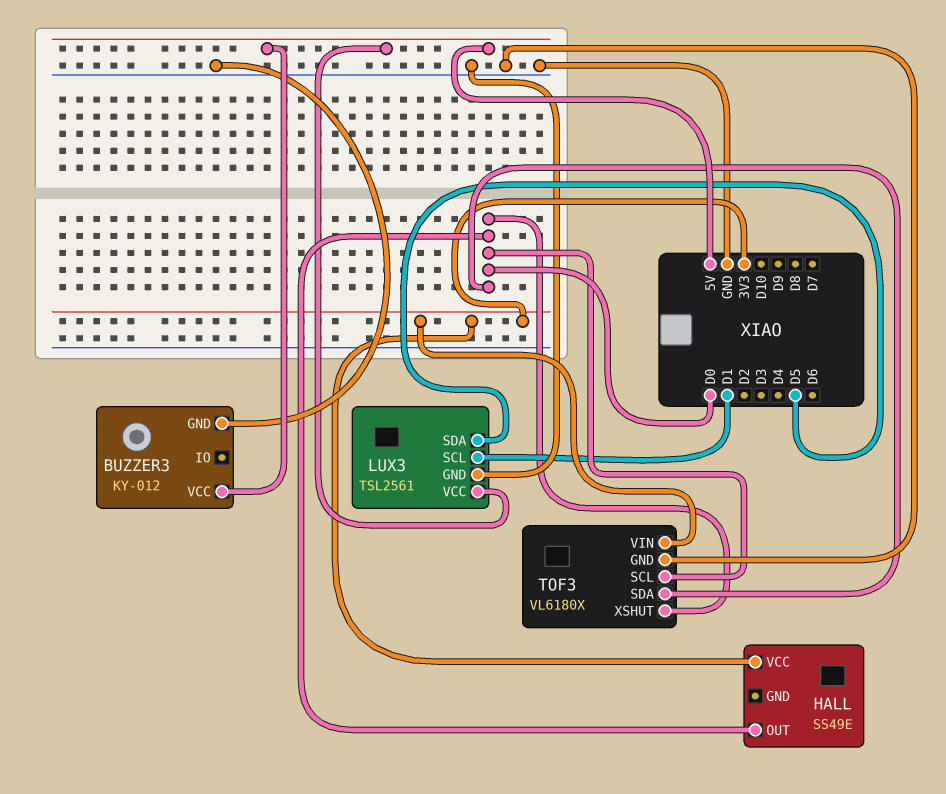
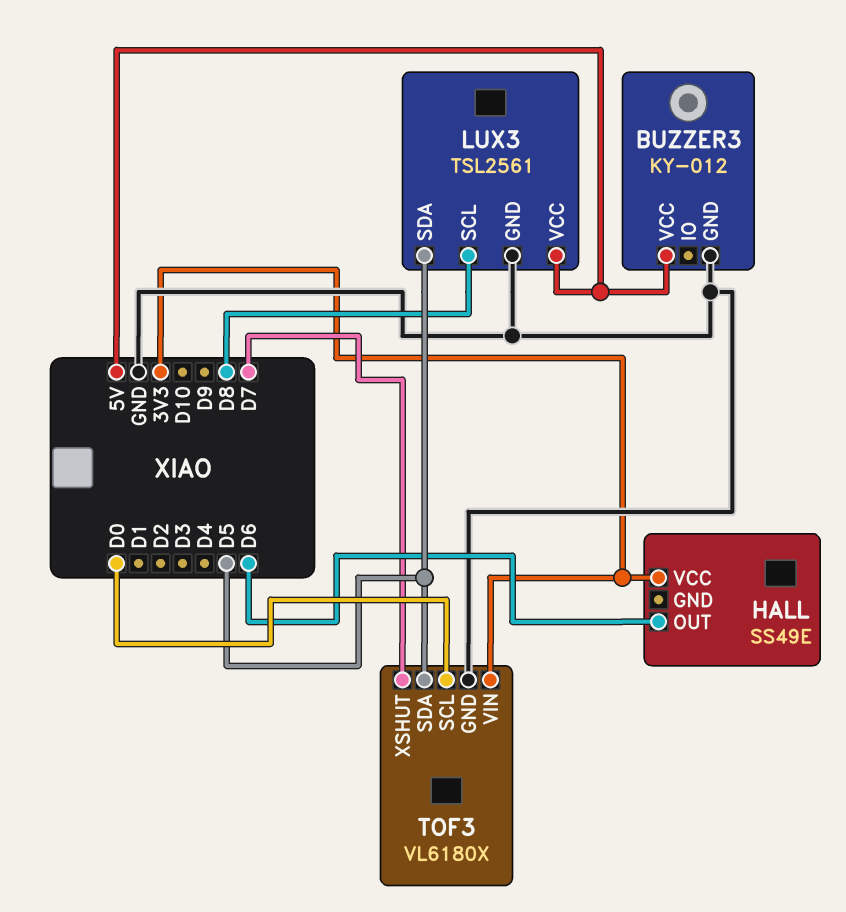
HALL pin OUT: D0 -> D6
LUX3 pin SCL: D1 -> D8
TOF3 pin SDA: D0 -> D5
TOF3 pin XSHUT: D0 -> D7

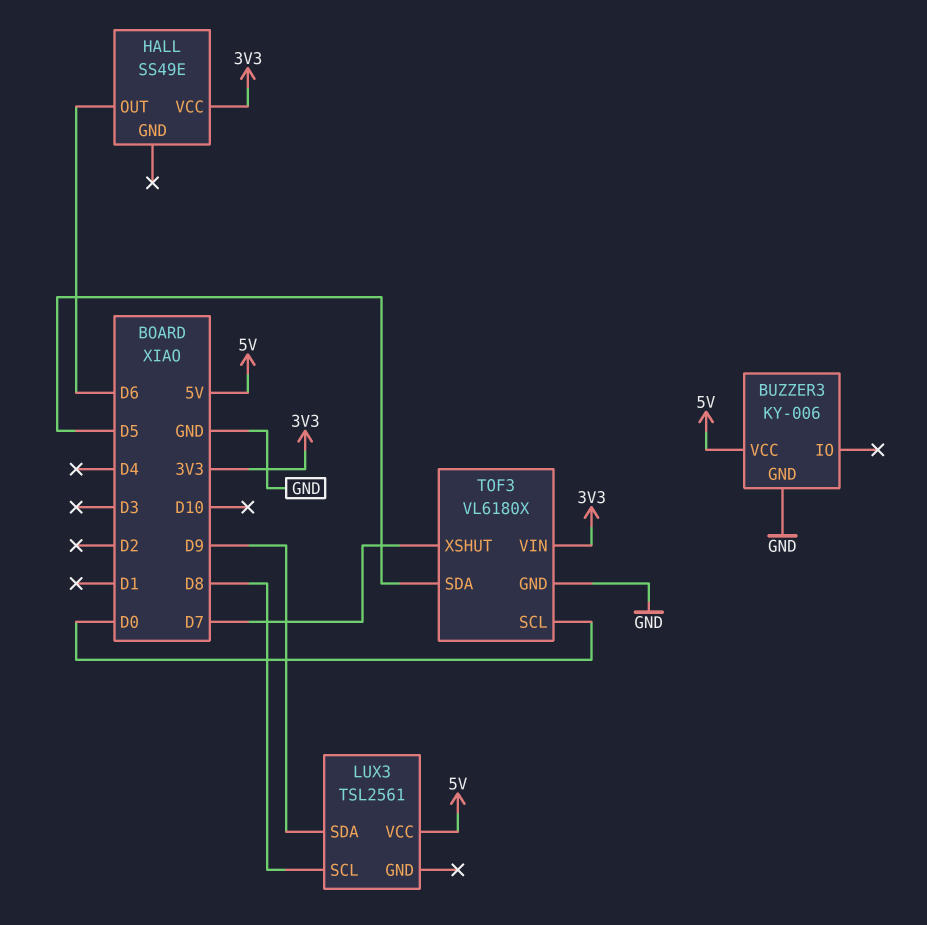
BUZZER3: KY-012 -> KY-006
LUX3 pin GND: GND -> none
LUX3 pin SDA: D5 -> D9

